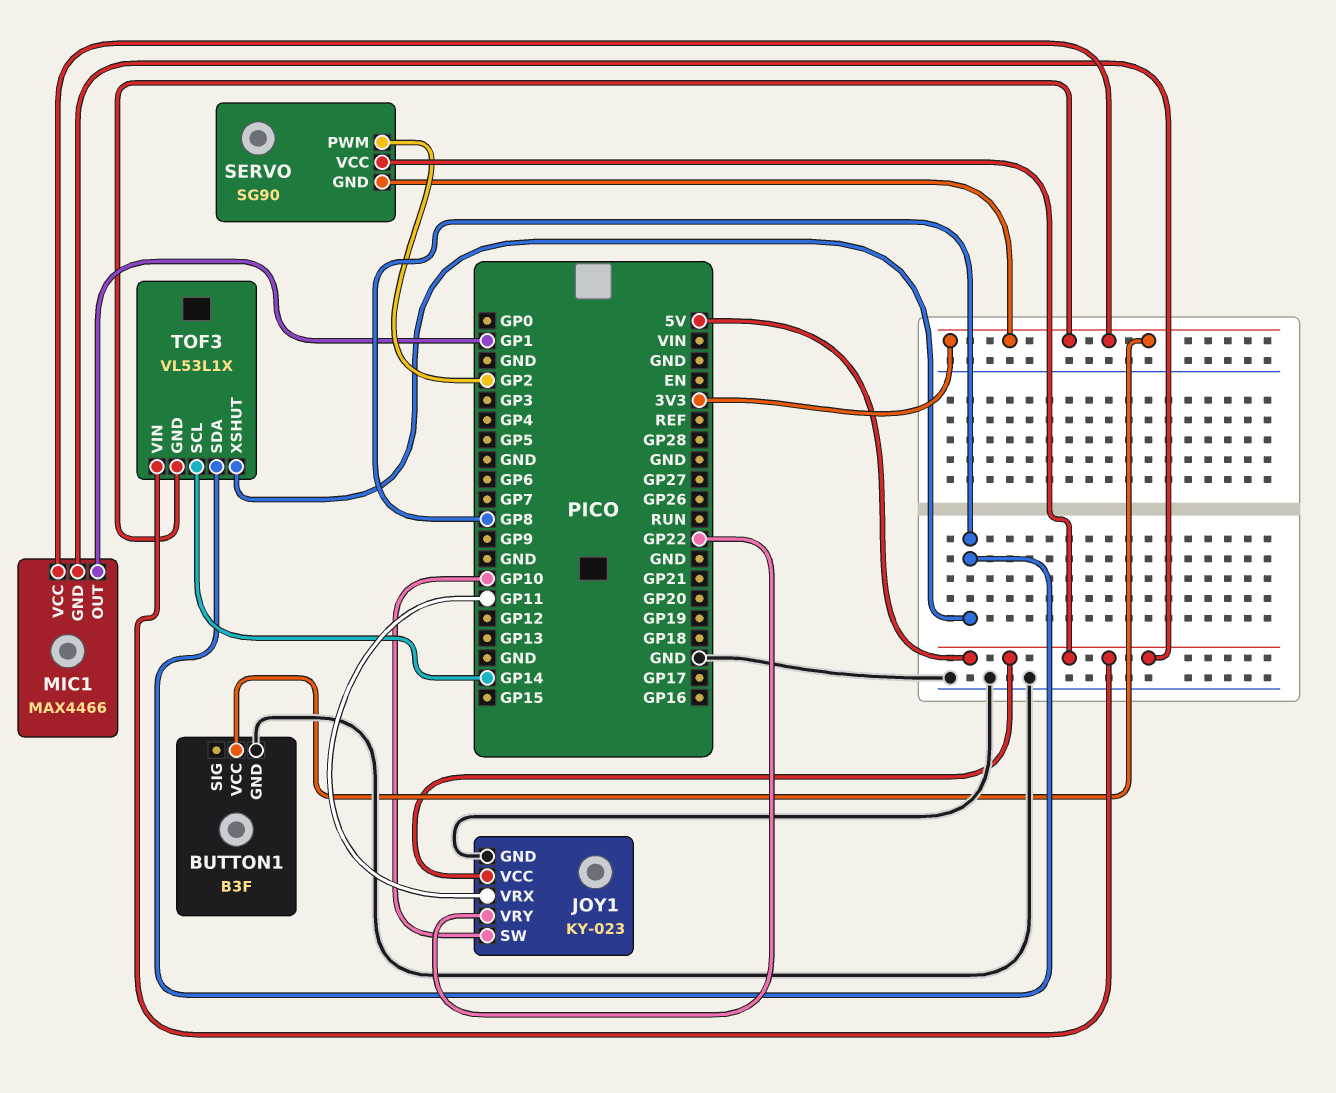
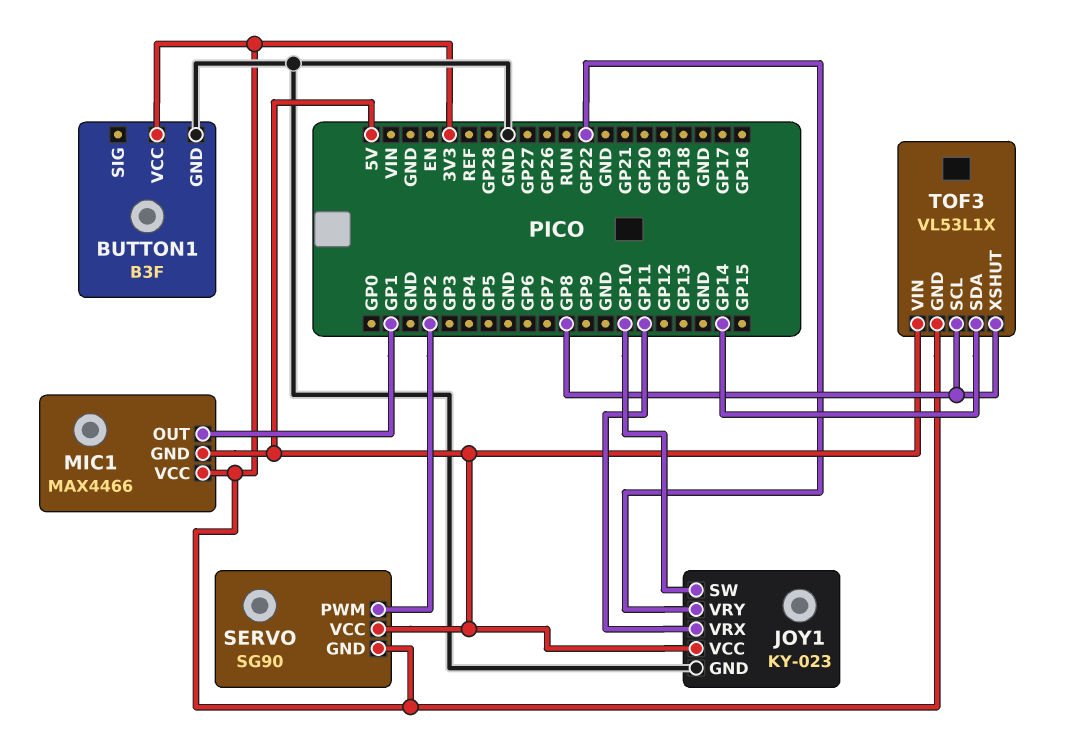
TOF3 pin SCL: GP14 -> GP8
TOF3 pin SDA: GP8 -> GP14

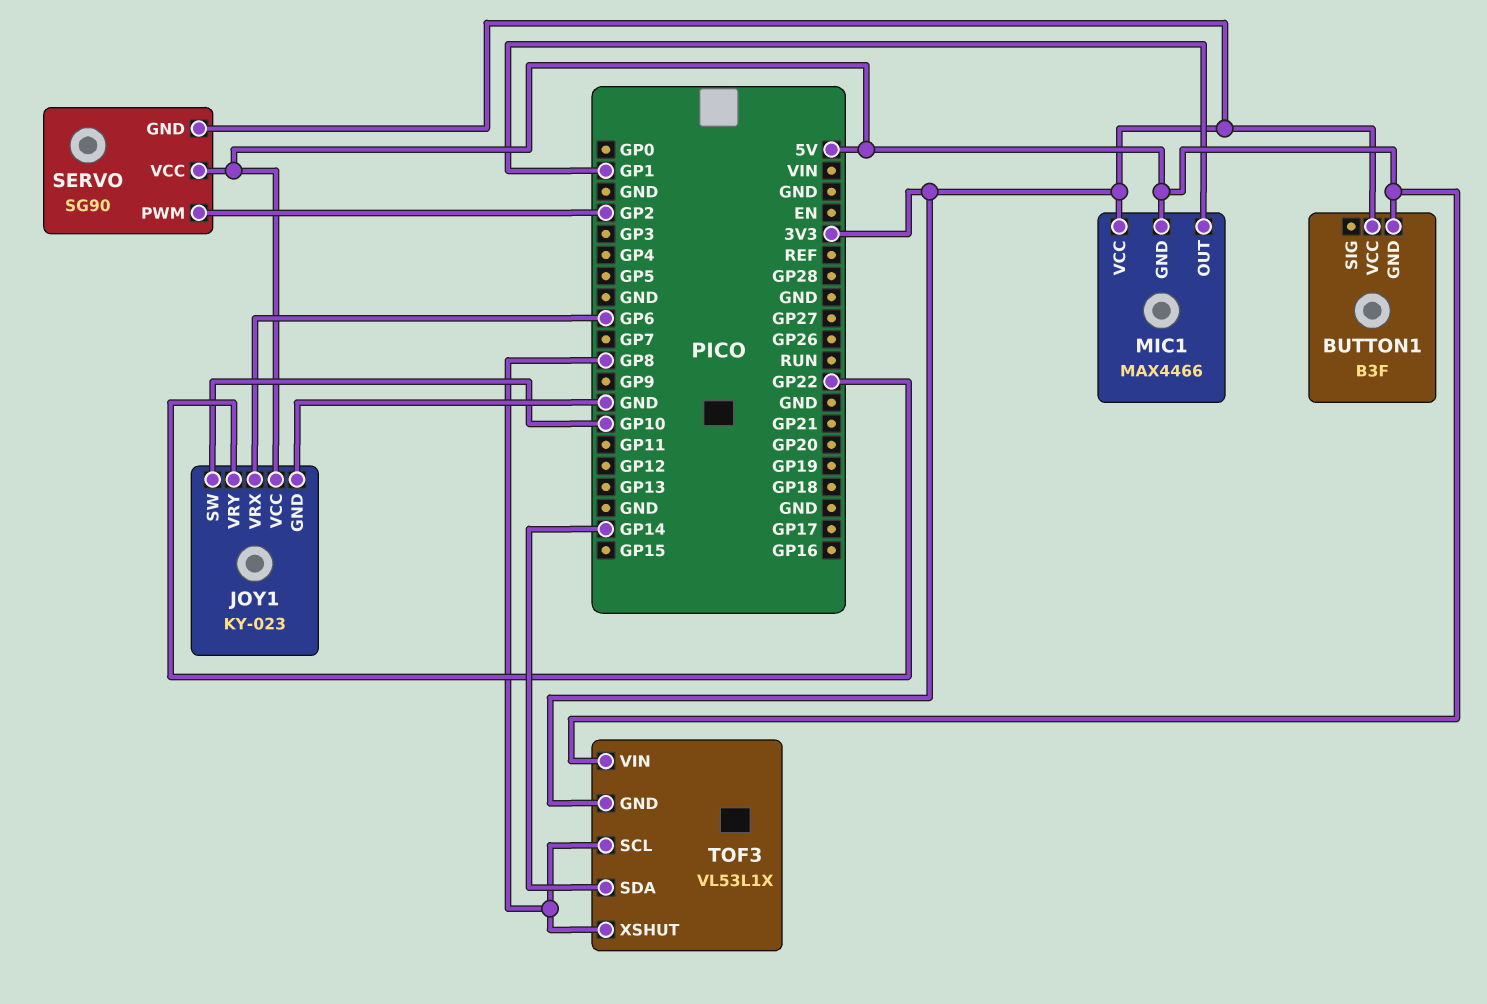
BUTTON1 pin GND: GND -> 5V
JOY1 pin VRX: GP11 -> GP6

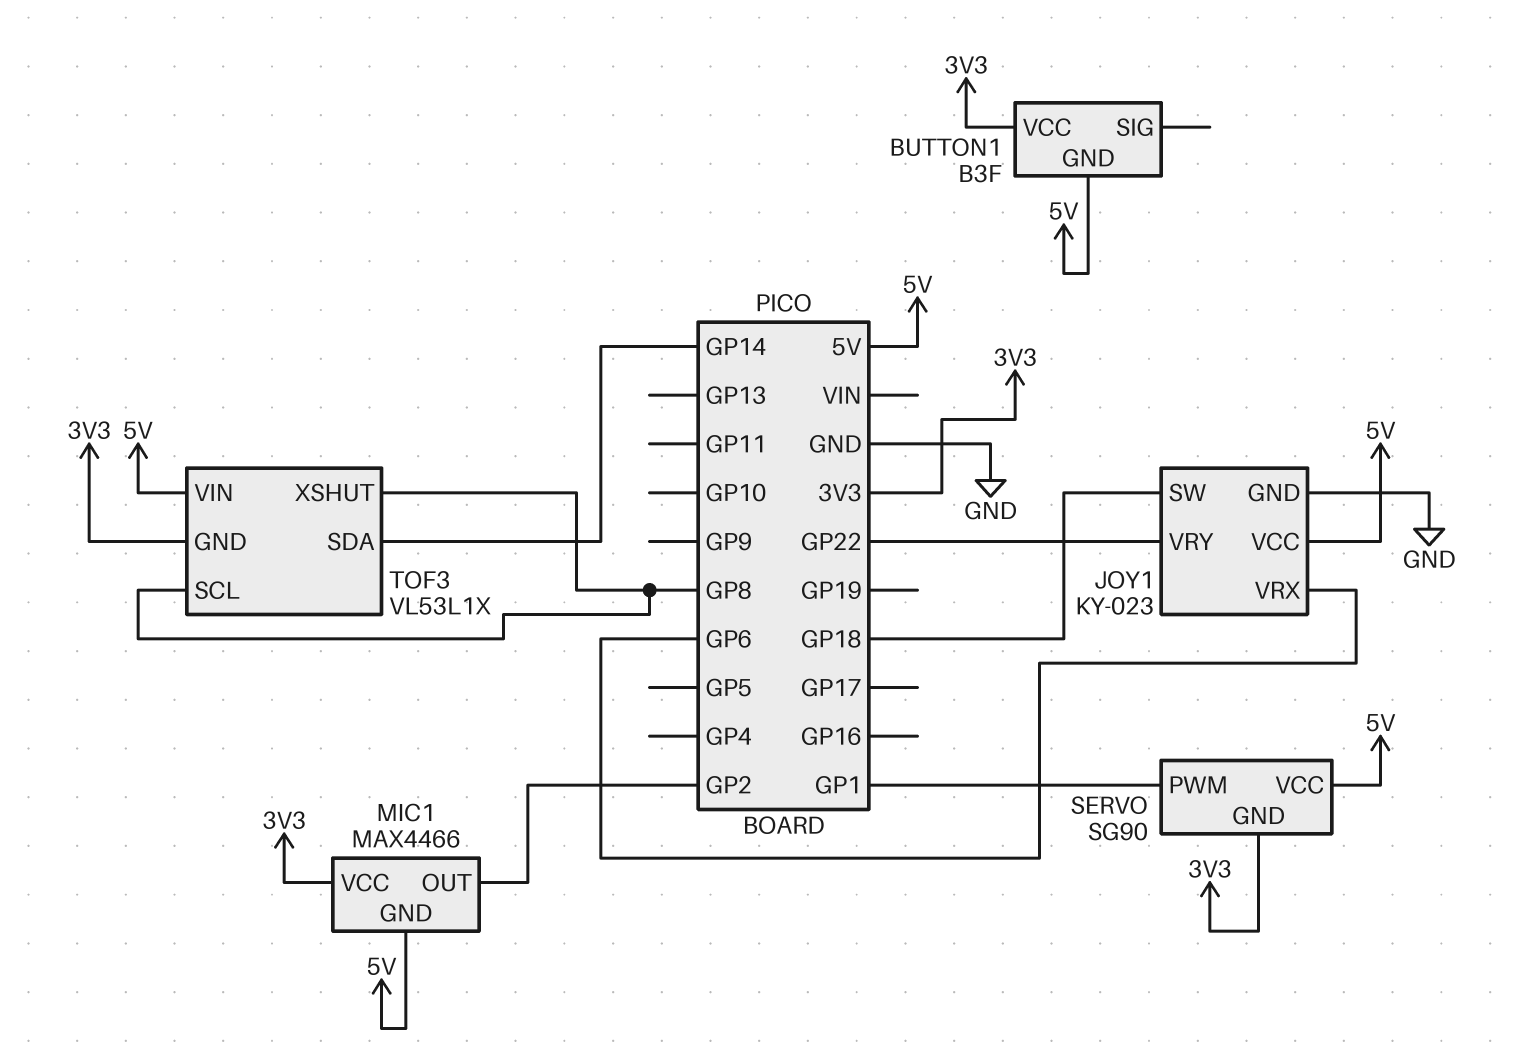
JOY1 pin SW: GP10 -> GP18
MIC1 pin OUT: GP1 -> GP2
SERVO pin PWM: GP2 -> GP1

